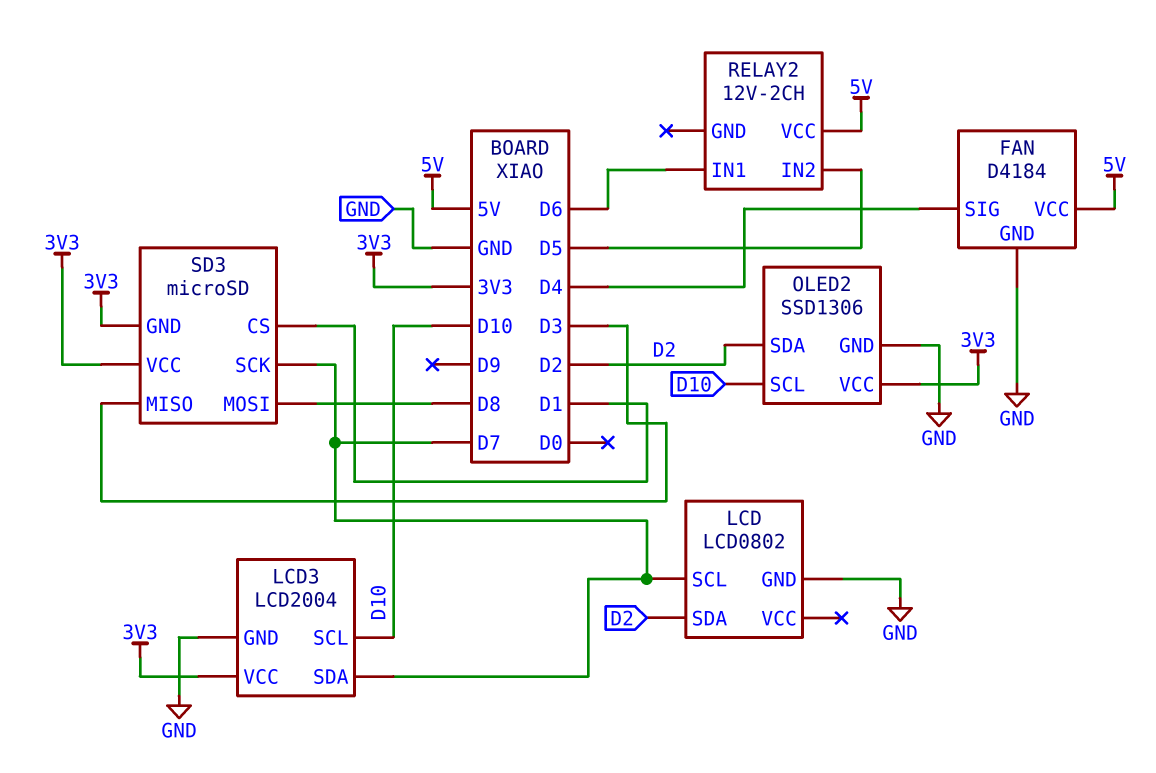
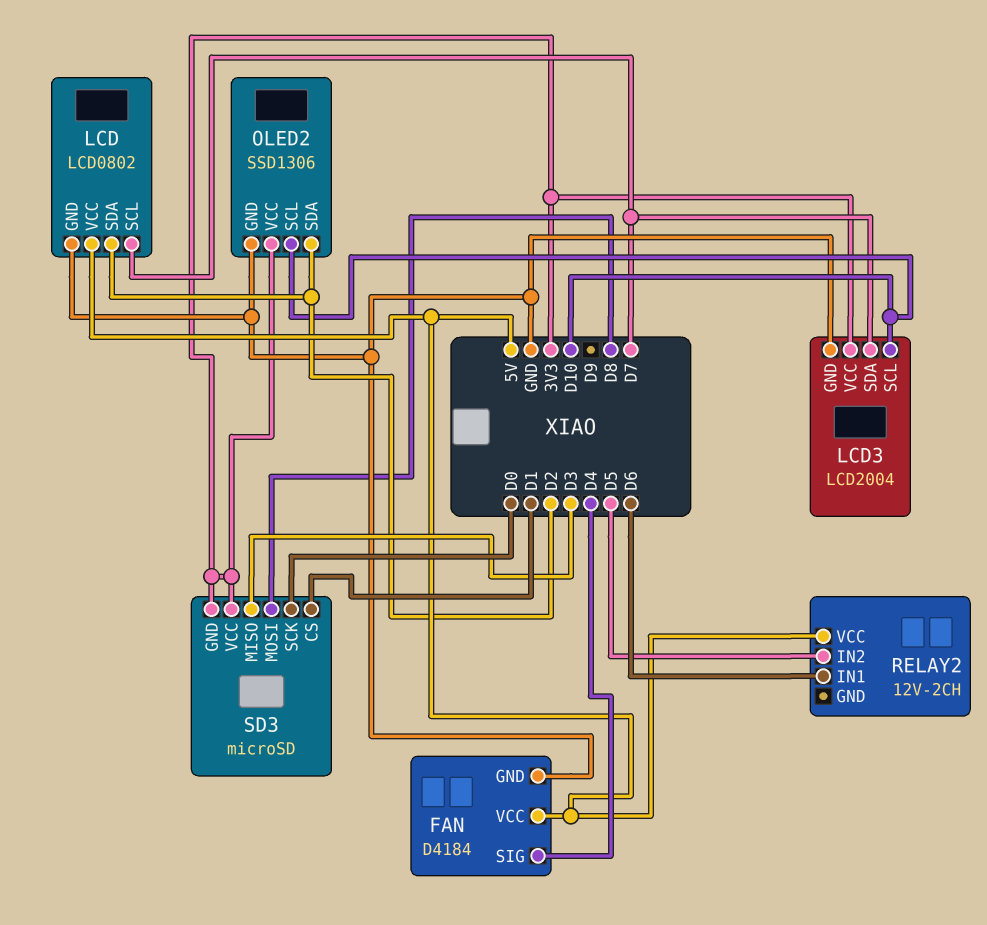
LCD pin VCC: none -> 5V
SD3 pin SCK: D7 -> D0

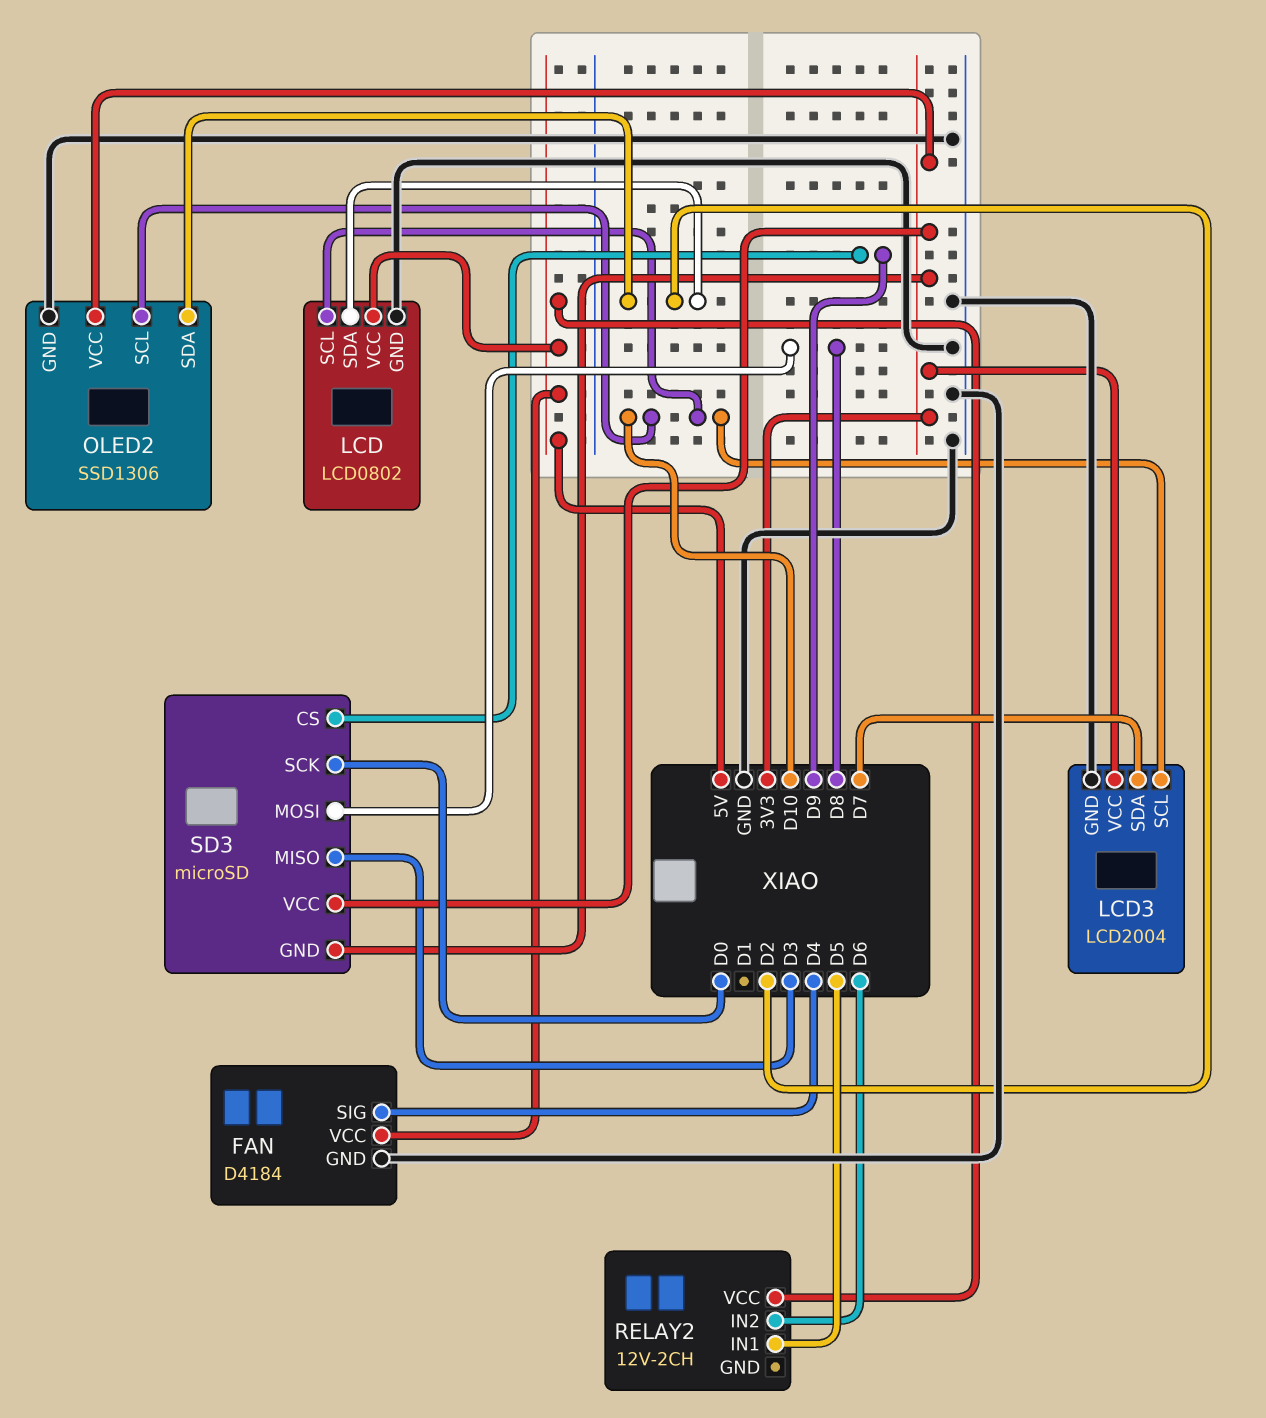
LCD pin SCL: D7 -> D10
RELAY2 pin IN1: D6 -> D5
RELAY2 pin IN2: D5 -> D6
SD3 pin CS: D1 -> D9

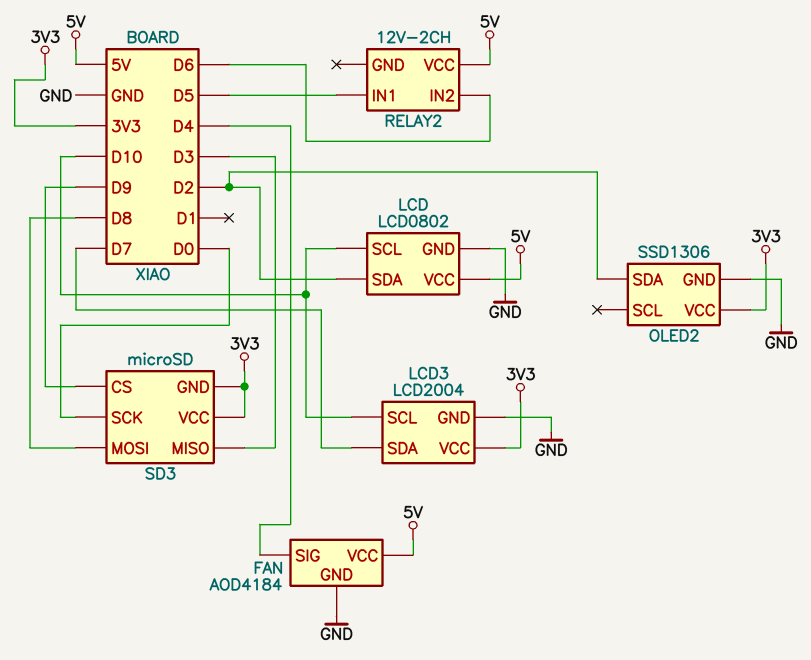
FAN: D4184 -> AOD4184
OLED2 pin SCL: D10 -> none

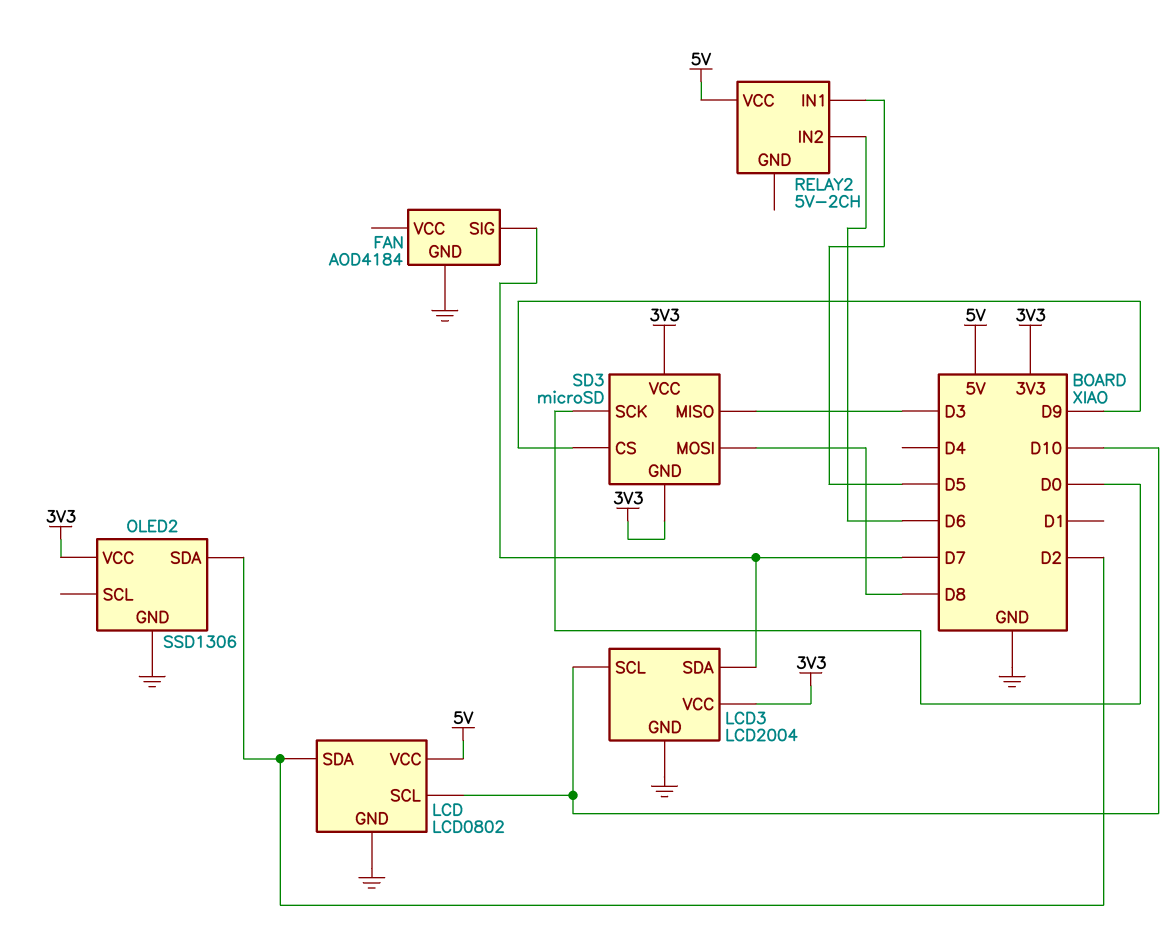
FAN pin SIG: D4 -> D7
FAN pin VCC: 5V -> none
RELAY2: 12V-2CH -> 5V-2CH

